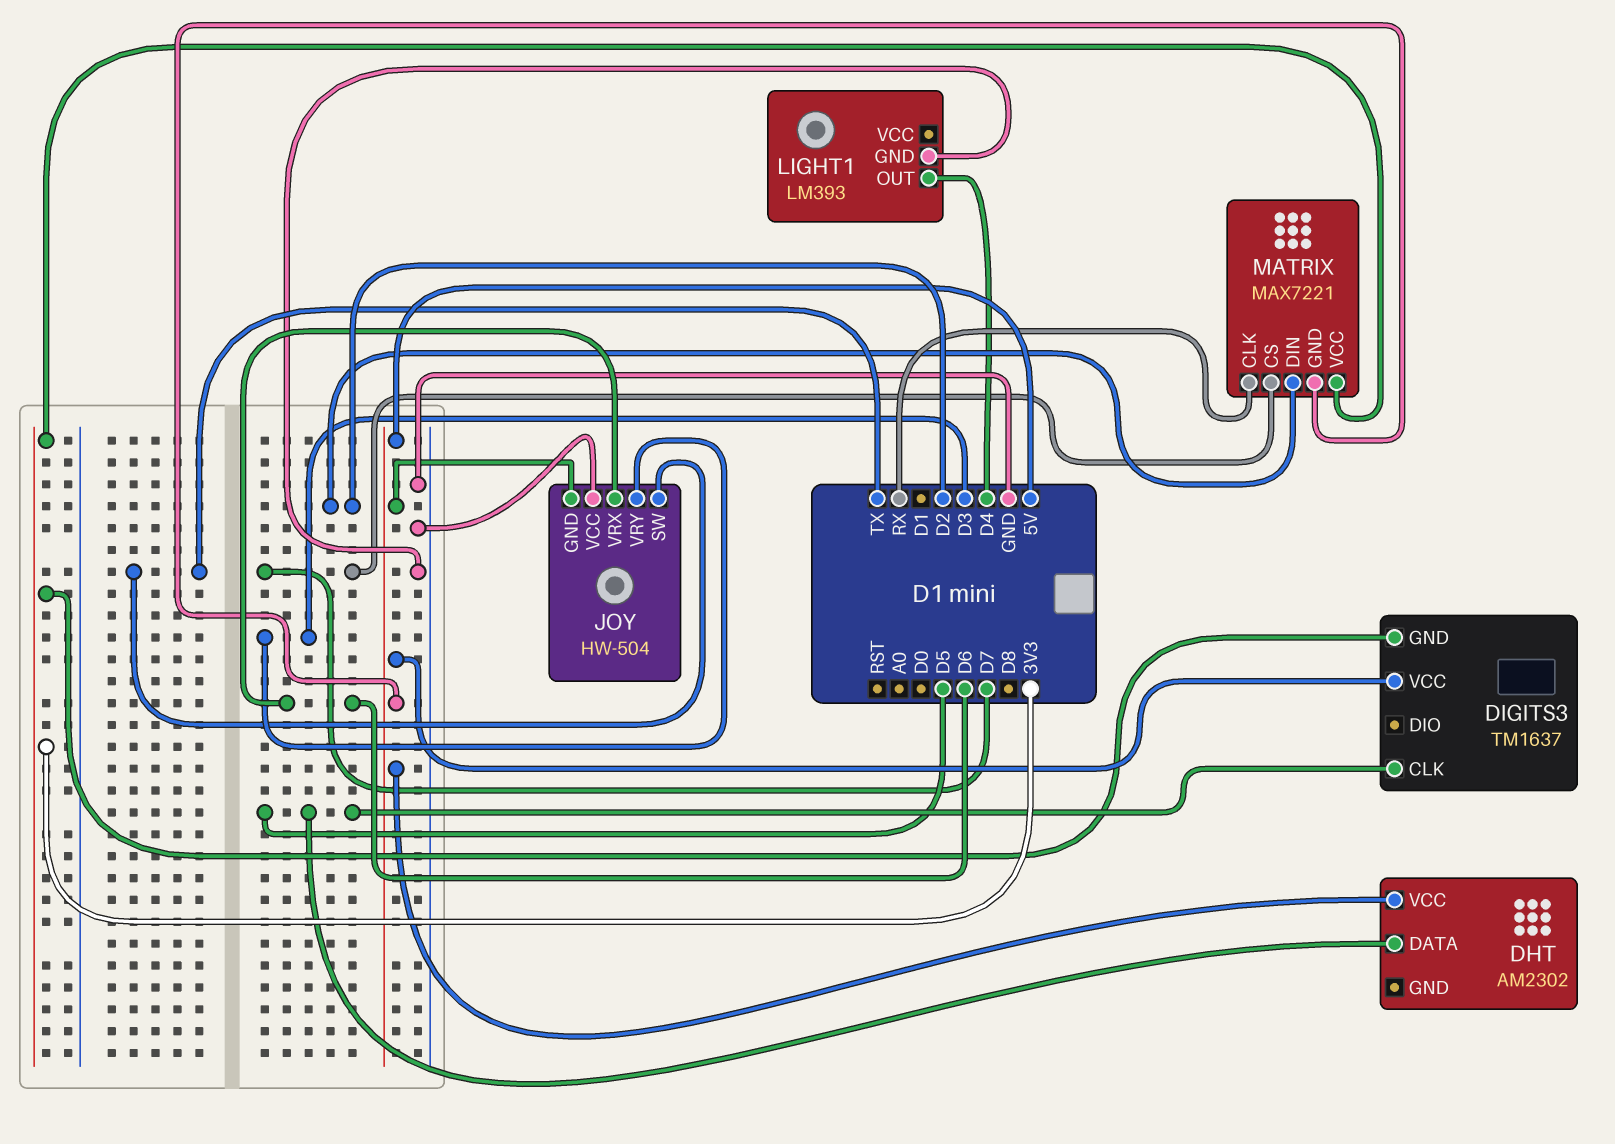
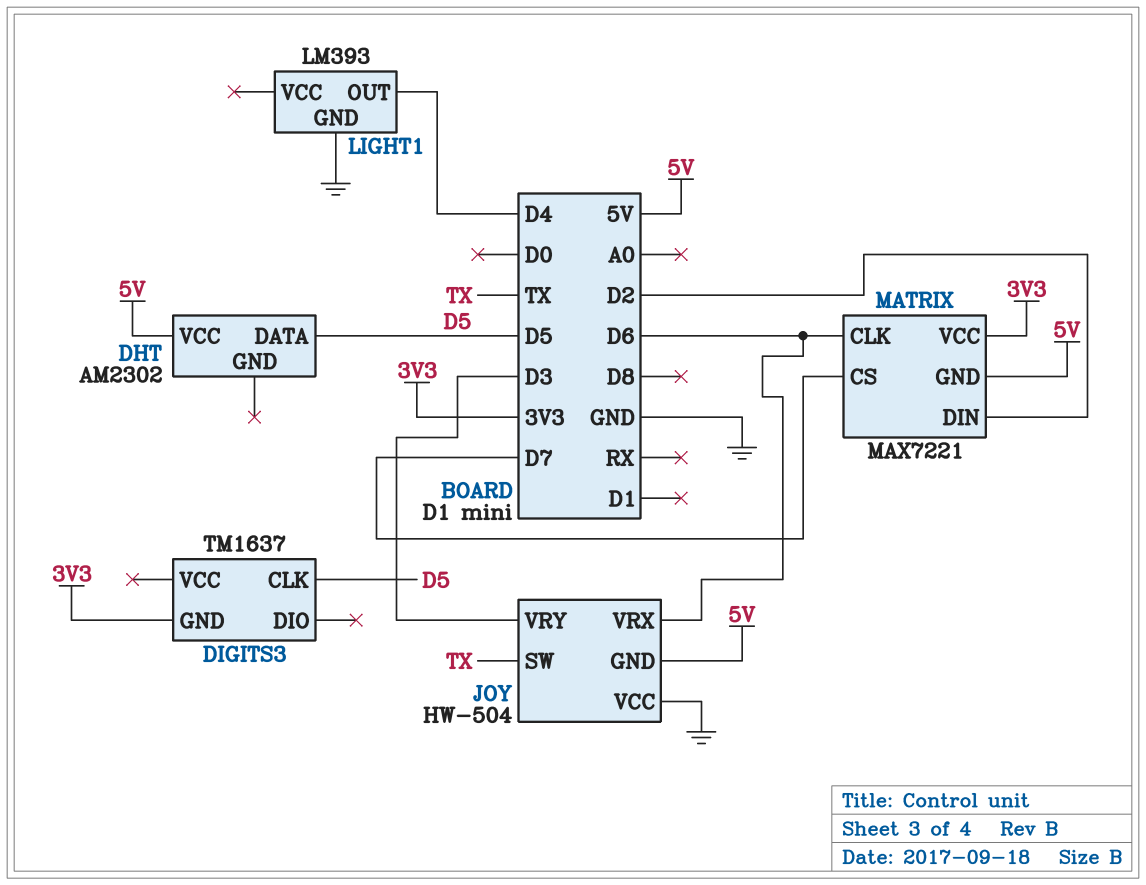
DIGITS3 pin VCC: 5V -> none
MATRIX pin CLK: RX -> D6

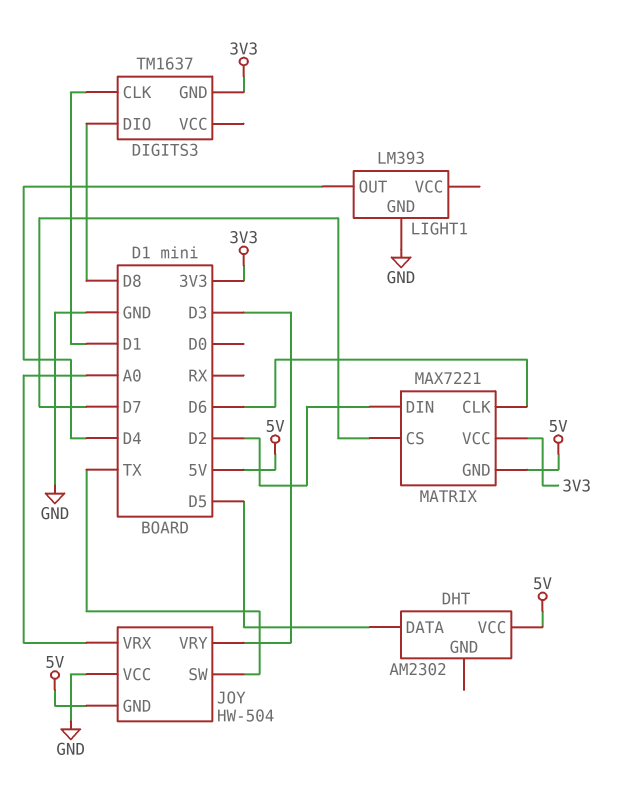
DIGITS3 pin CLK: D5 -> D1
DIGITS3 pin DIO: none -> D8
JOY pin VRX: D6 -> A0

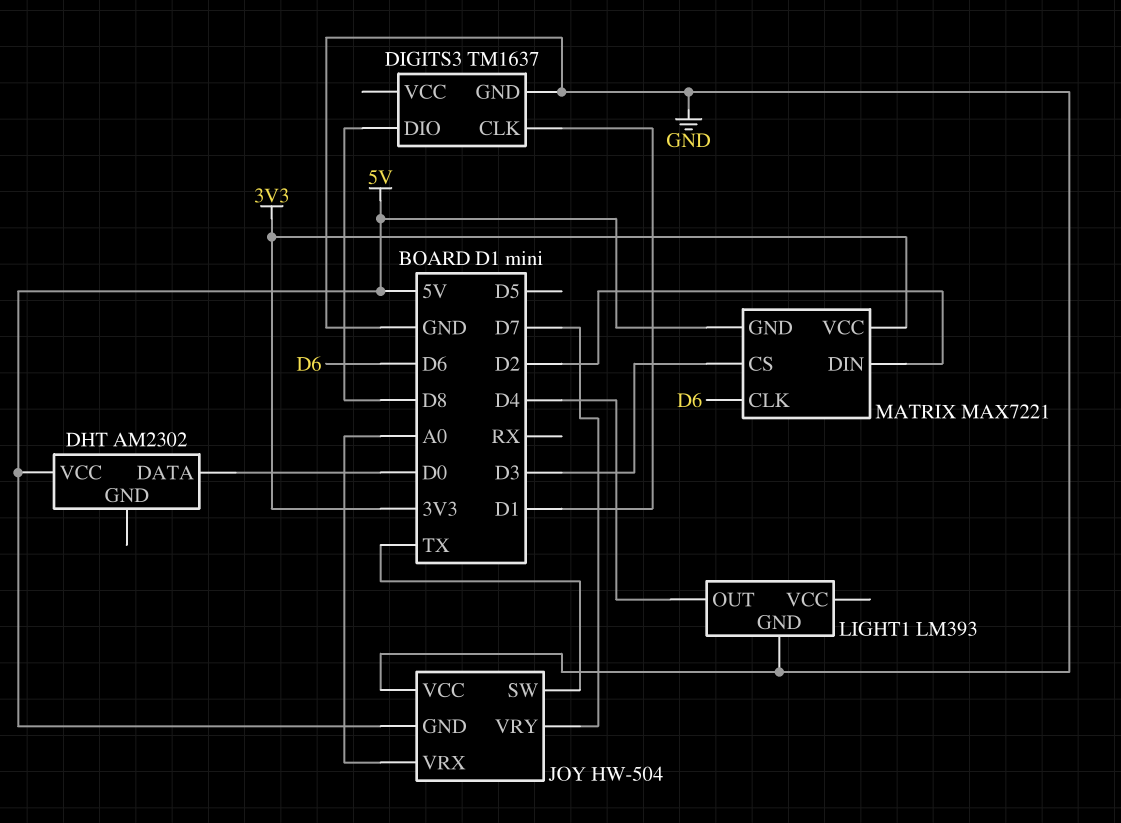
DHT pin DATA: D5 -> D0
DIGITS3 pin GND: 3V3 -> GND
JOY pin VRY: D3 -> D7
MATRIX pin CS: D7 -> D3

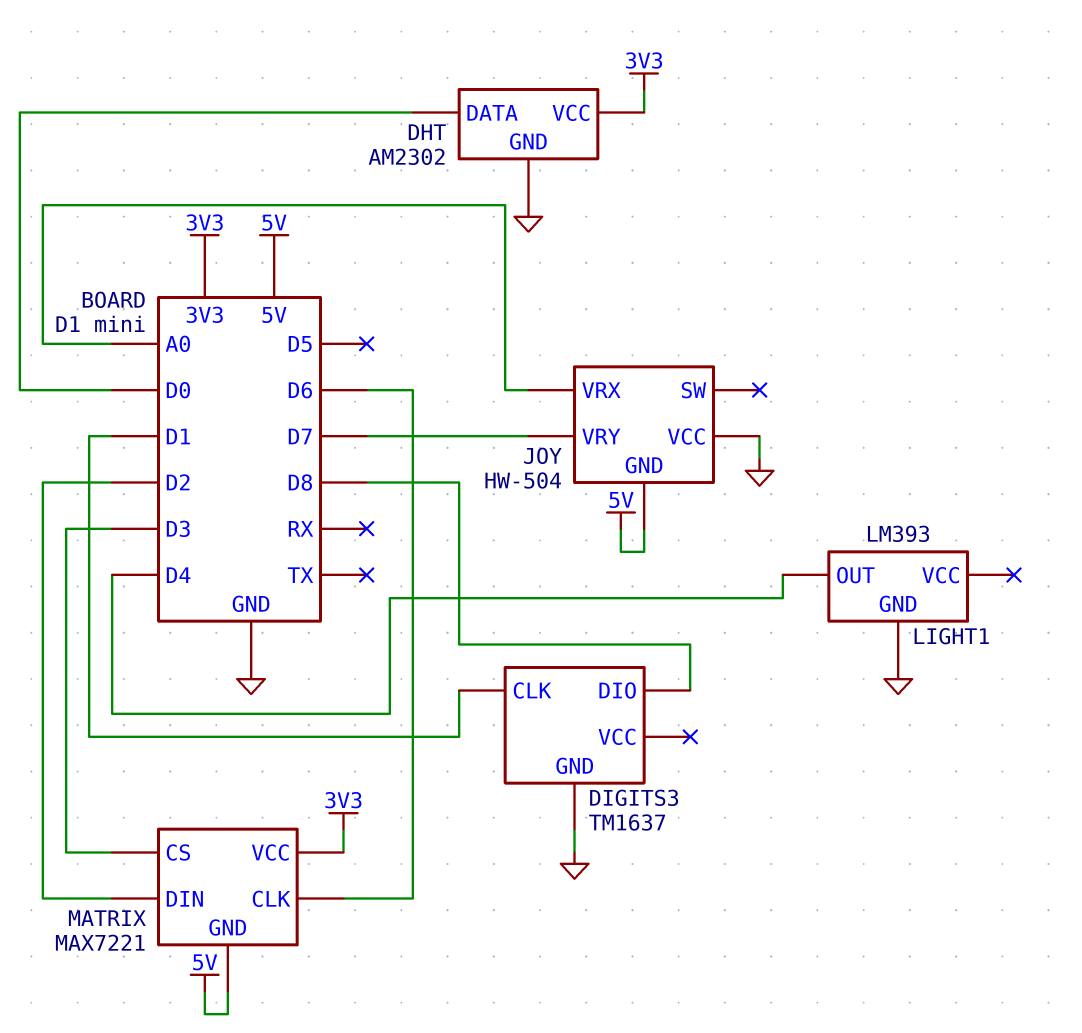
DHT pin GND: none -> GND
DHT pin VCC: 5V -> 3V3
JOY pin SW: TX -> none

